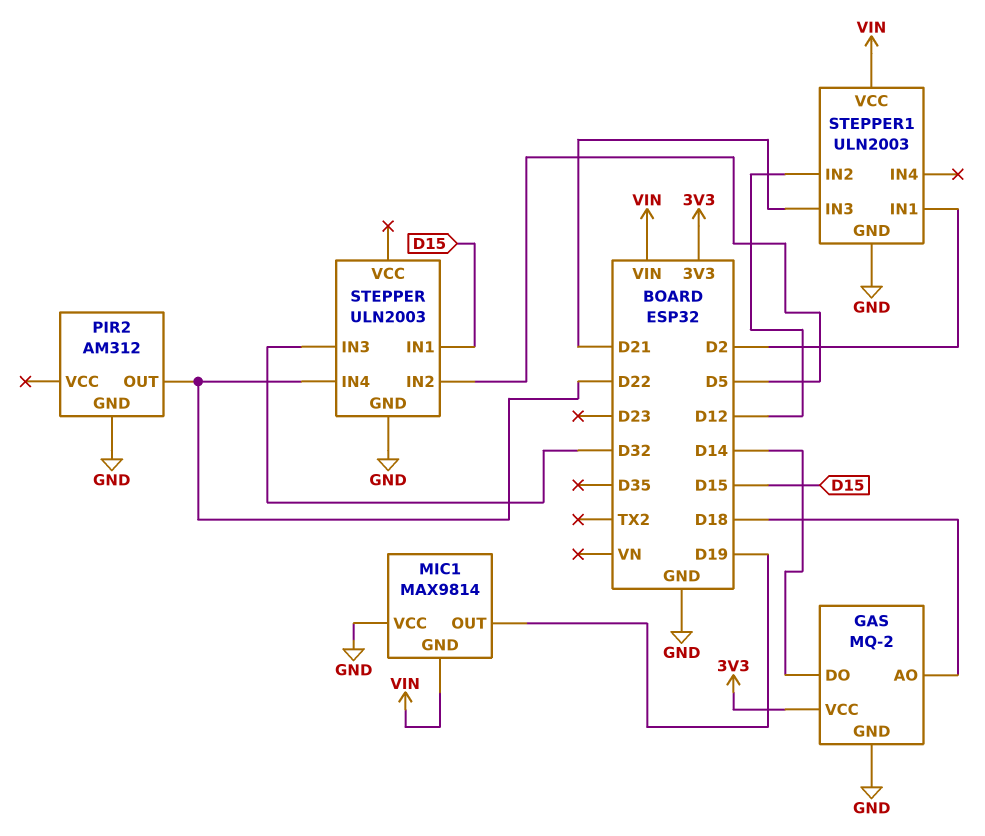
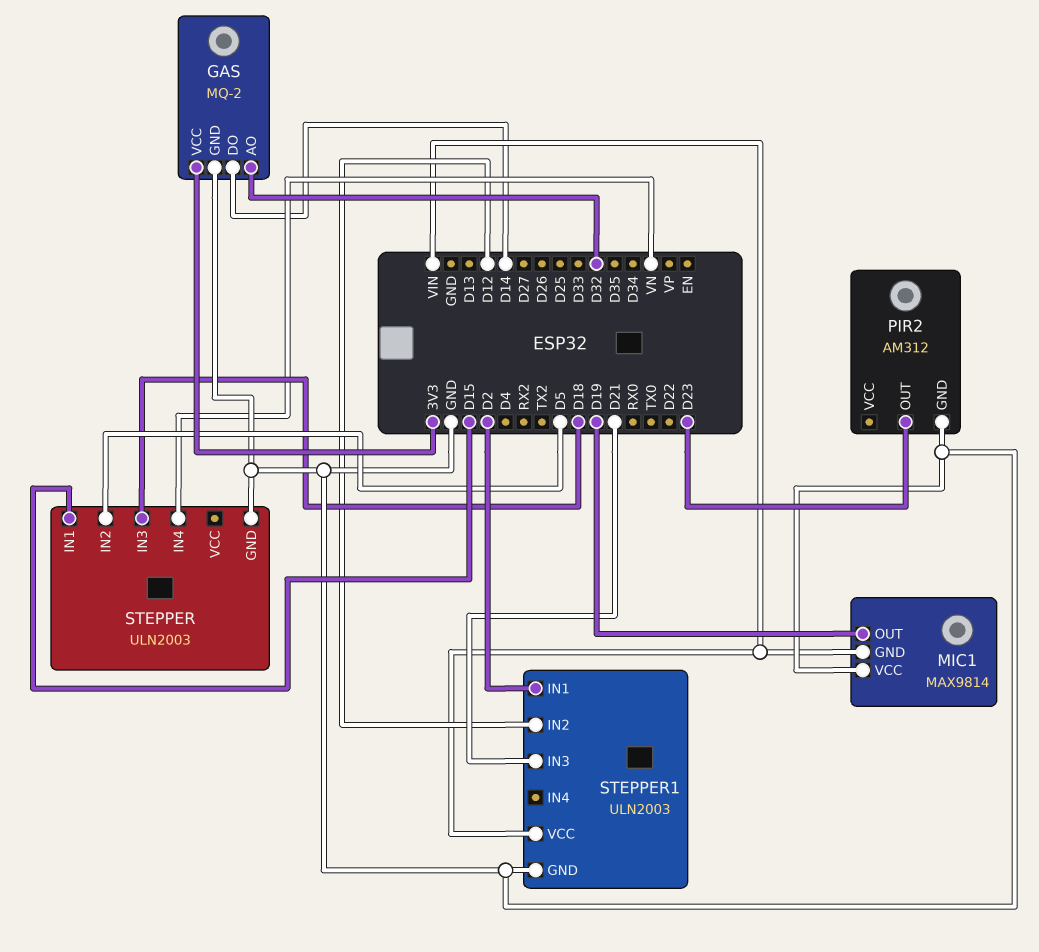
GAS pin AO: D18 -> D32
PIR2 pin OUT: D22 -> D23
STEPPER pin IN3: D32 -> D18
STEPPER pin IN4: D22 -> VN

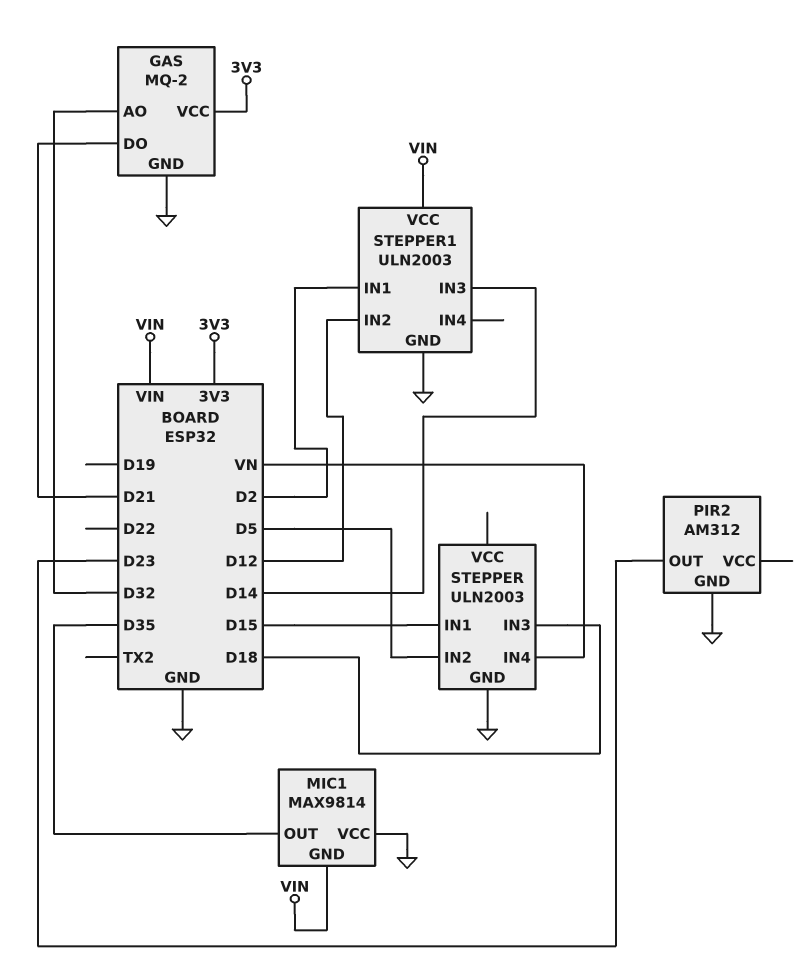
GAS pin DO: D14 -> D21
MIC1 pin OUT: D19 -> D35
STEPPER1 pin IN3: D21 -> D14

